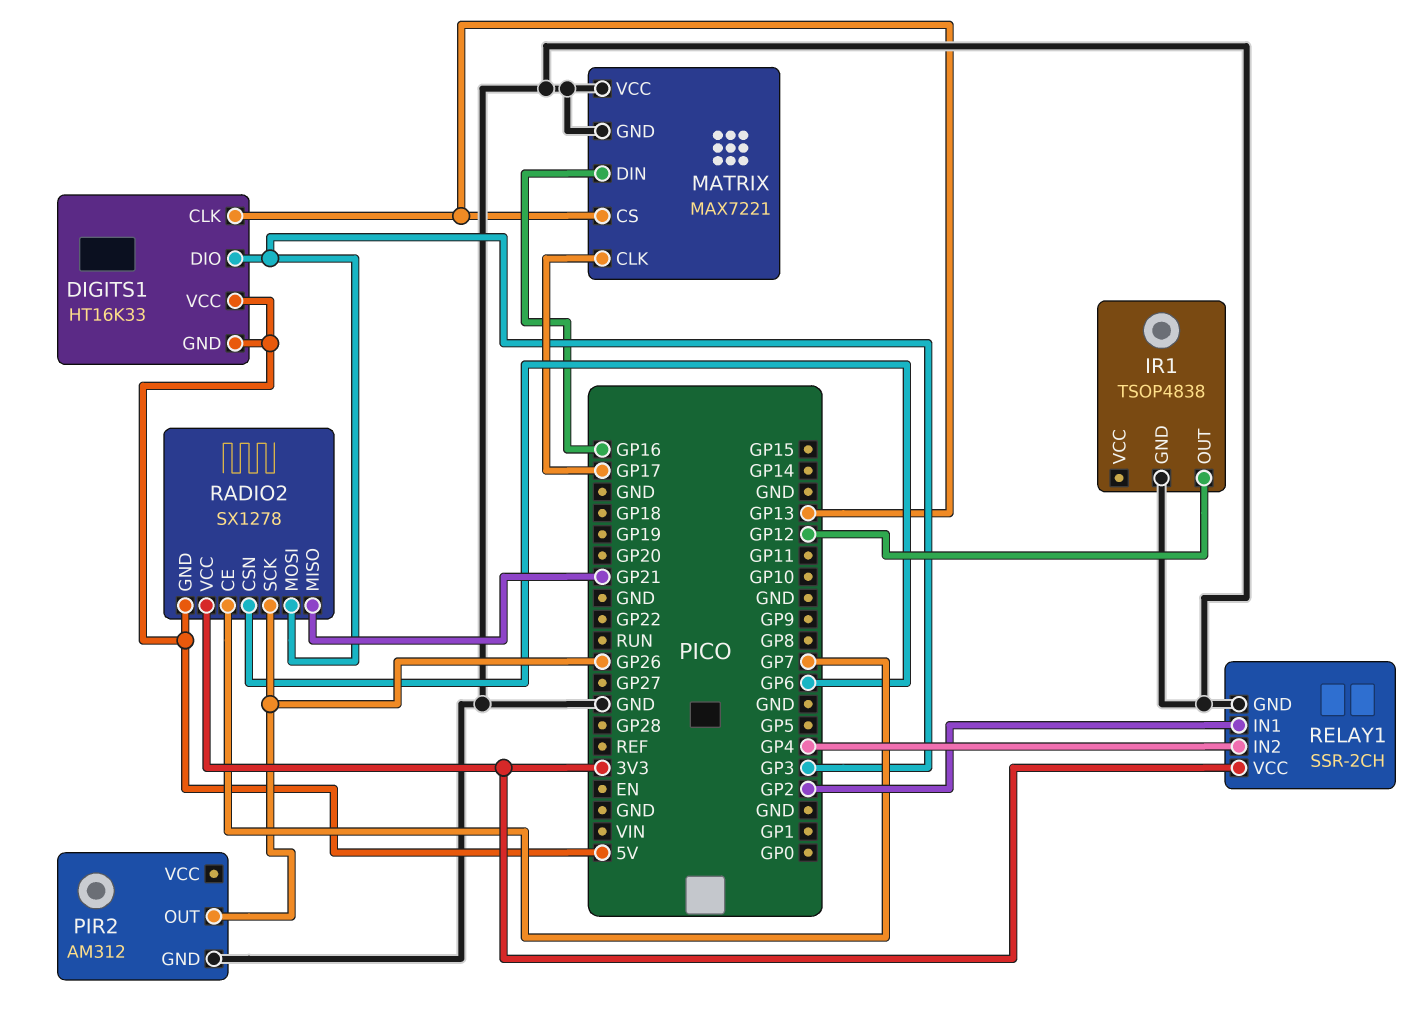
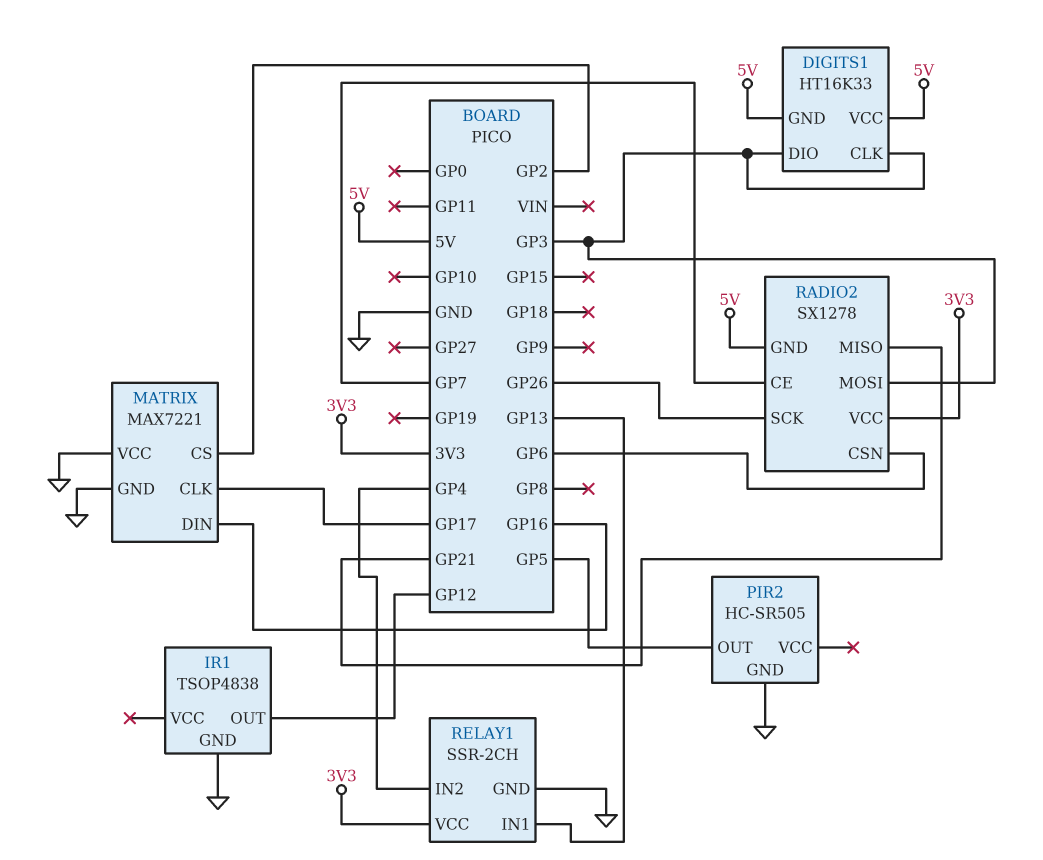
DIGITS1 pin CLK: GP13 -> GP3
MATRIX pin CS: GP13 -> GP2
PIR2: AM312 -> HC-SR505
PIR2 pin OUT: GP26 -> GP5
RELAY1 pin IN1: GP2 -> GP13

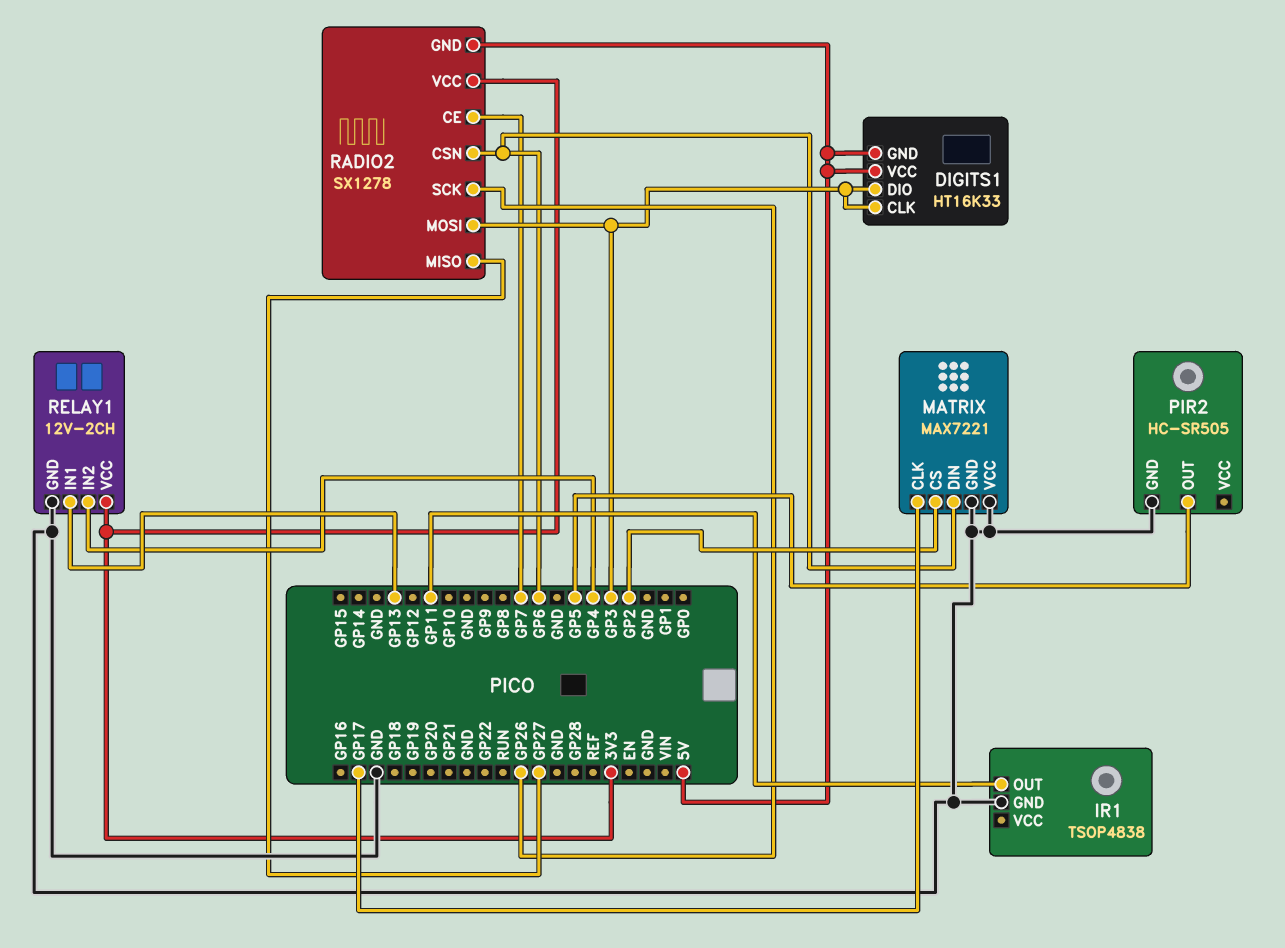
IR1 pin OUT: GP12 -> GP11
MATRIX pin DIN: GP16 -> GP6
RADIO2 pin MISO: GP21 -> GP27
RELAY1: SSR-2CH -> 12V-2CH

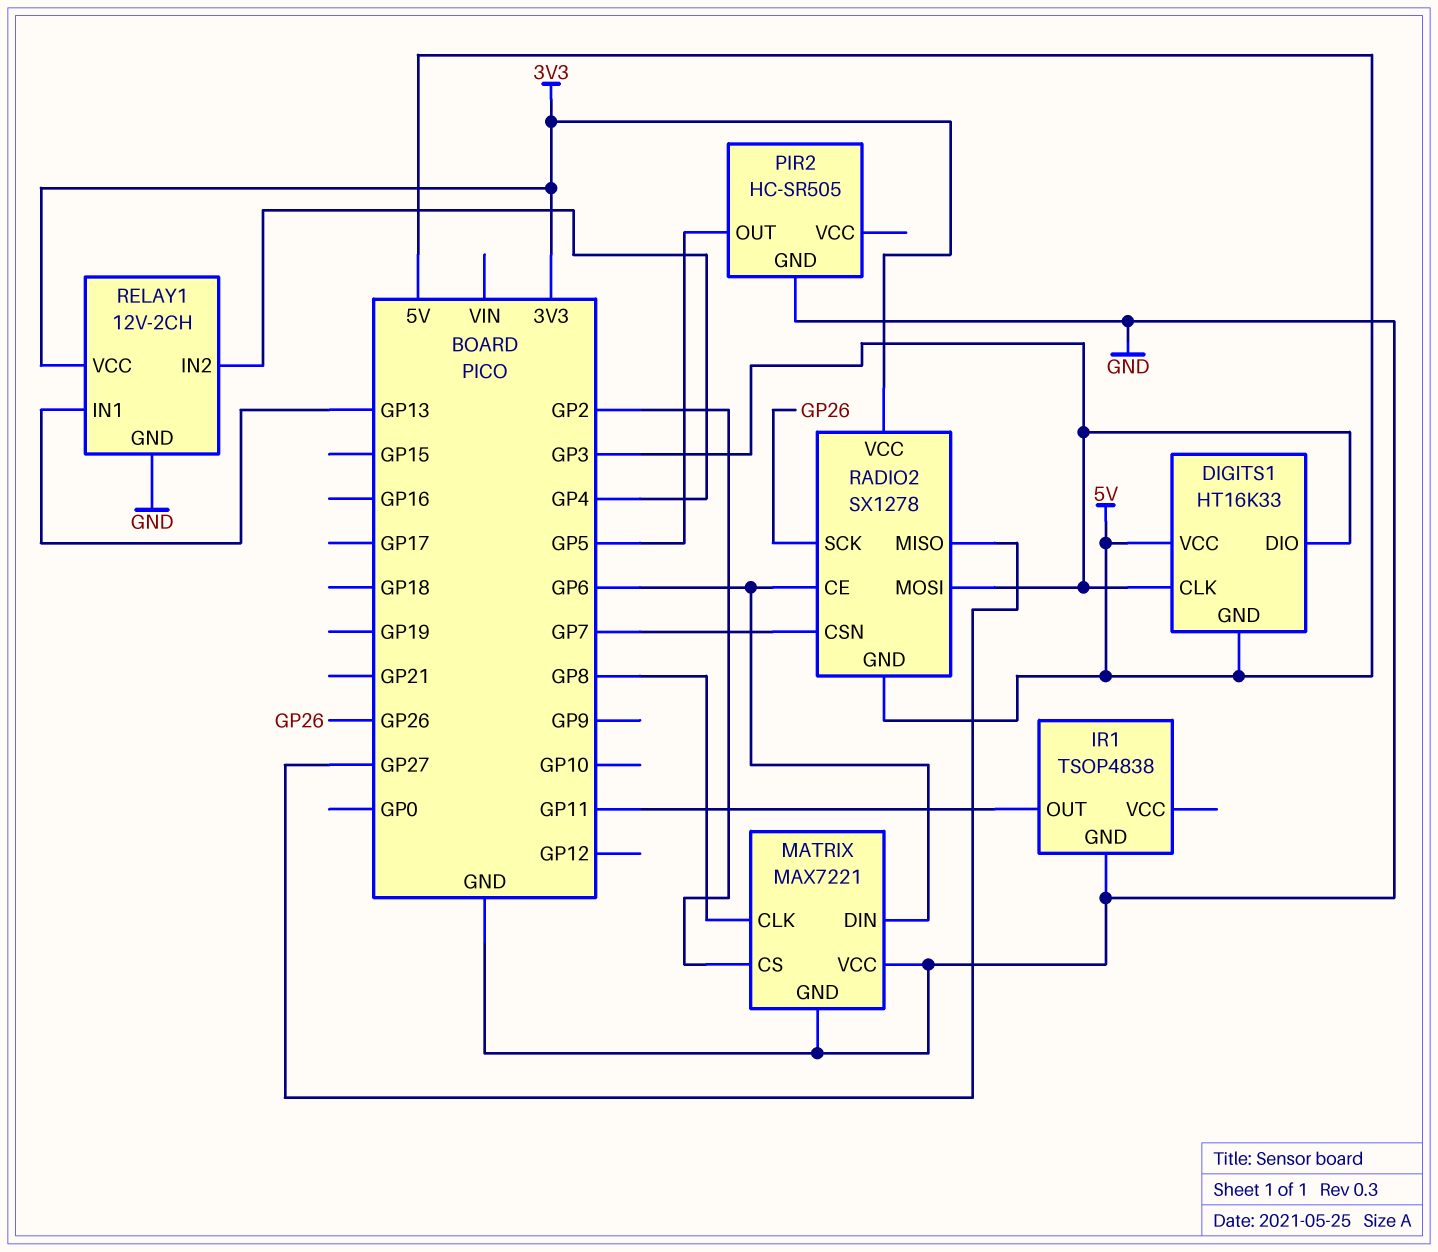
MATRIX pin CLK: GP17 -> GP8
RADIO2 pin CE: GP7 -> GP6
RADIO2 pin CSN: GP6 -> GP7

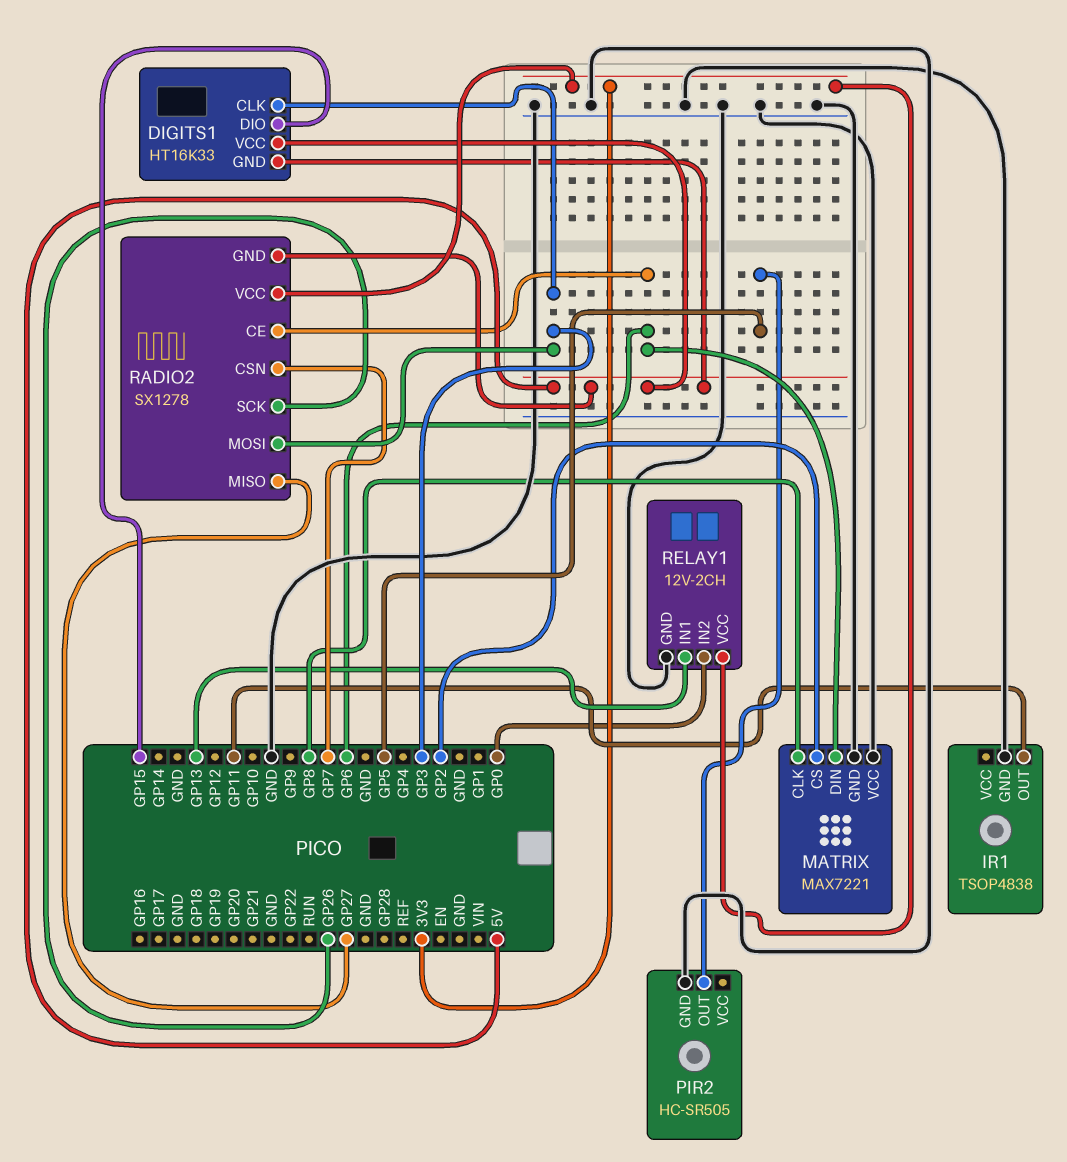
DIGITS1 pin DIO: GP3 -> GP15
RELAY1 pin IN2: GP4 -> GP0

